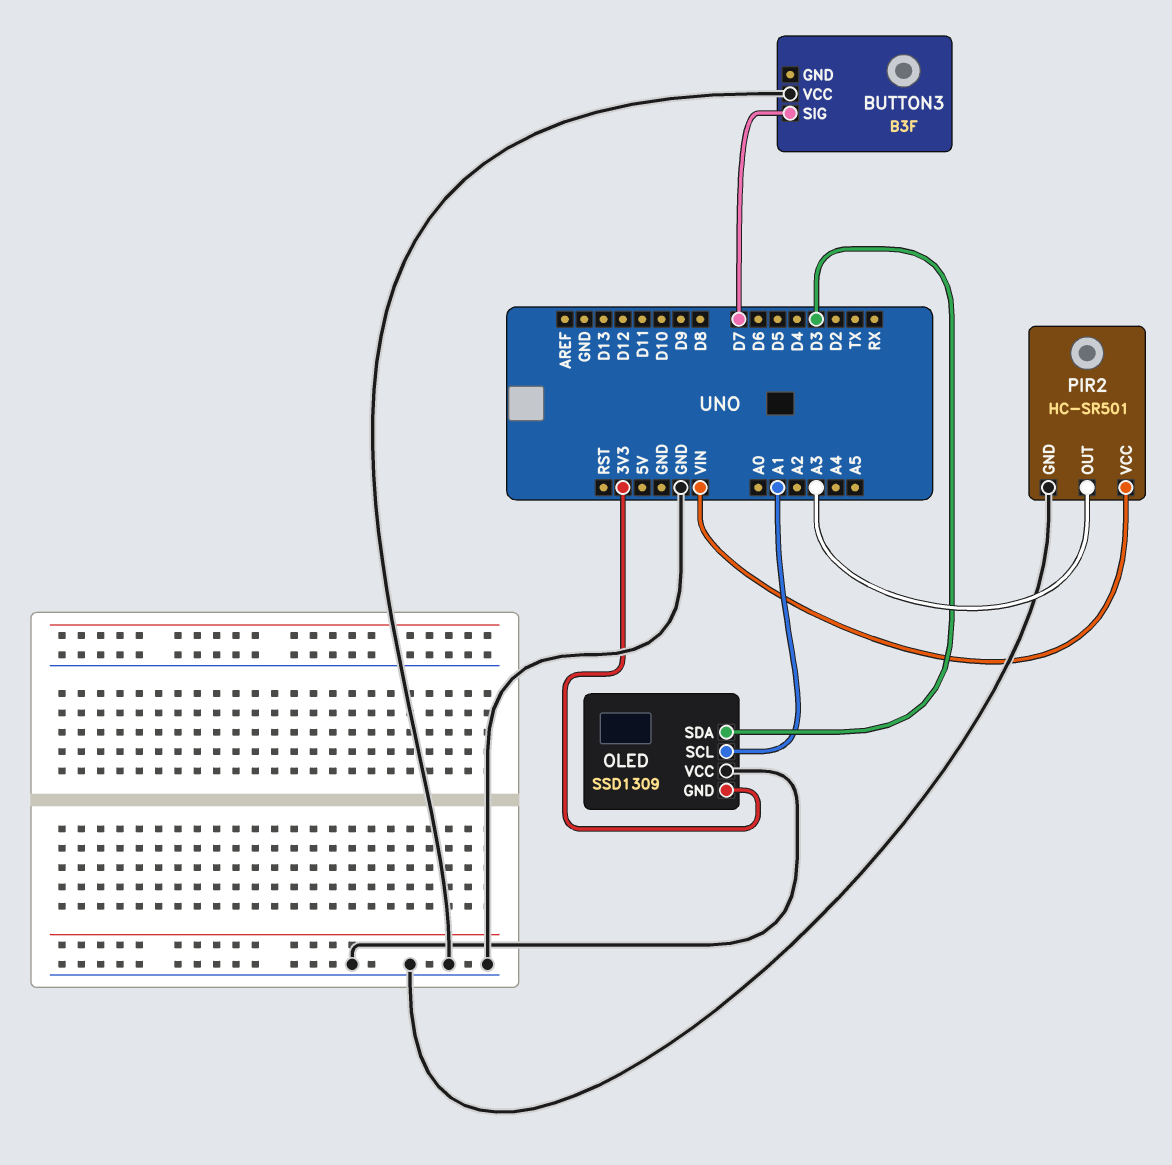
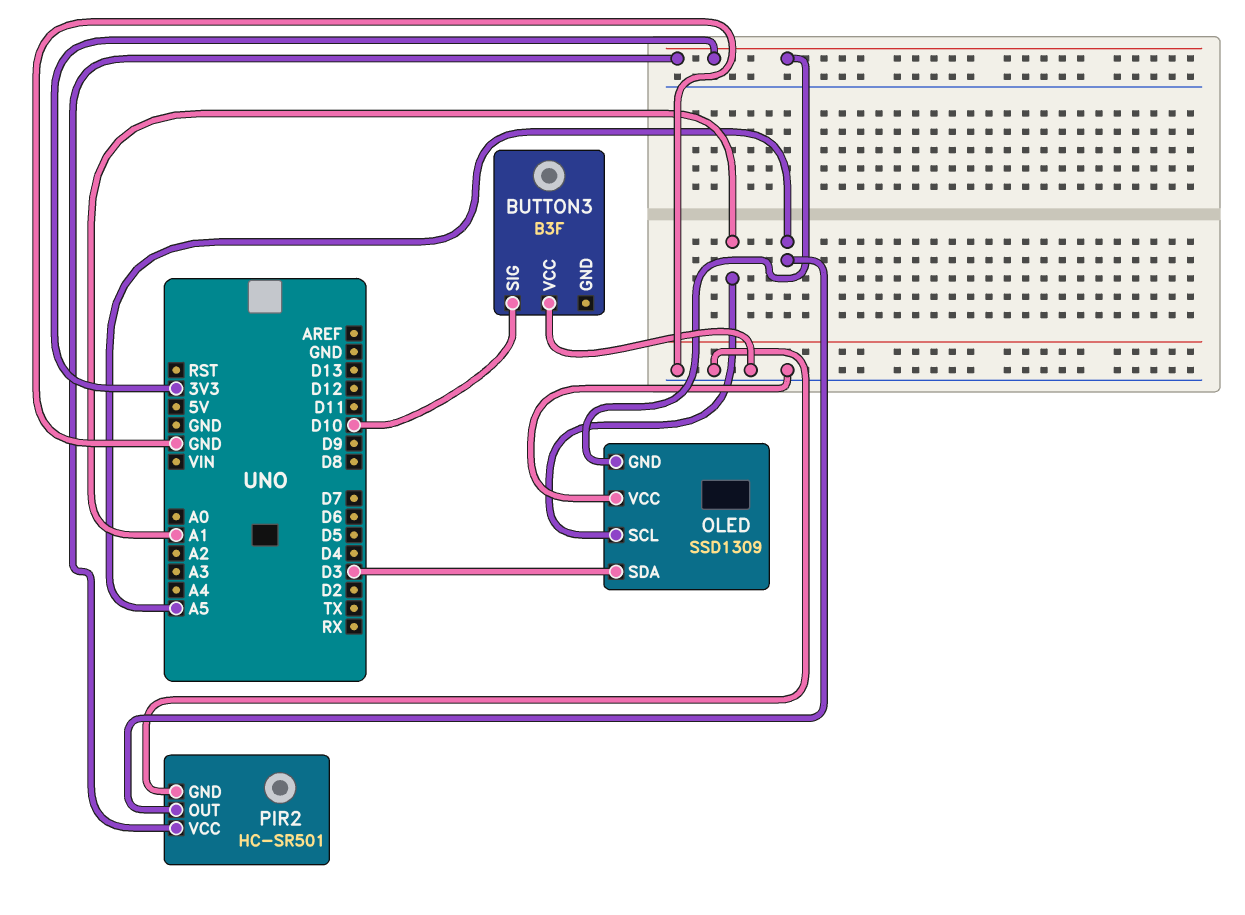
BUTTON3 pin SIG: D7 -> D10
PIR2 pin OUT: A3 -> A5
PIR2 pin VCC: VIN -> 3V3

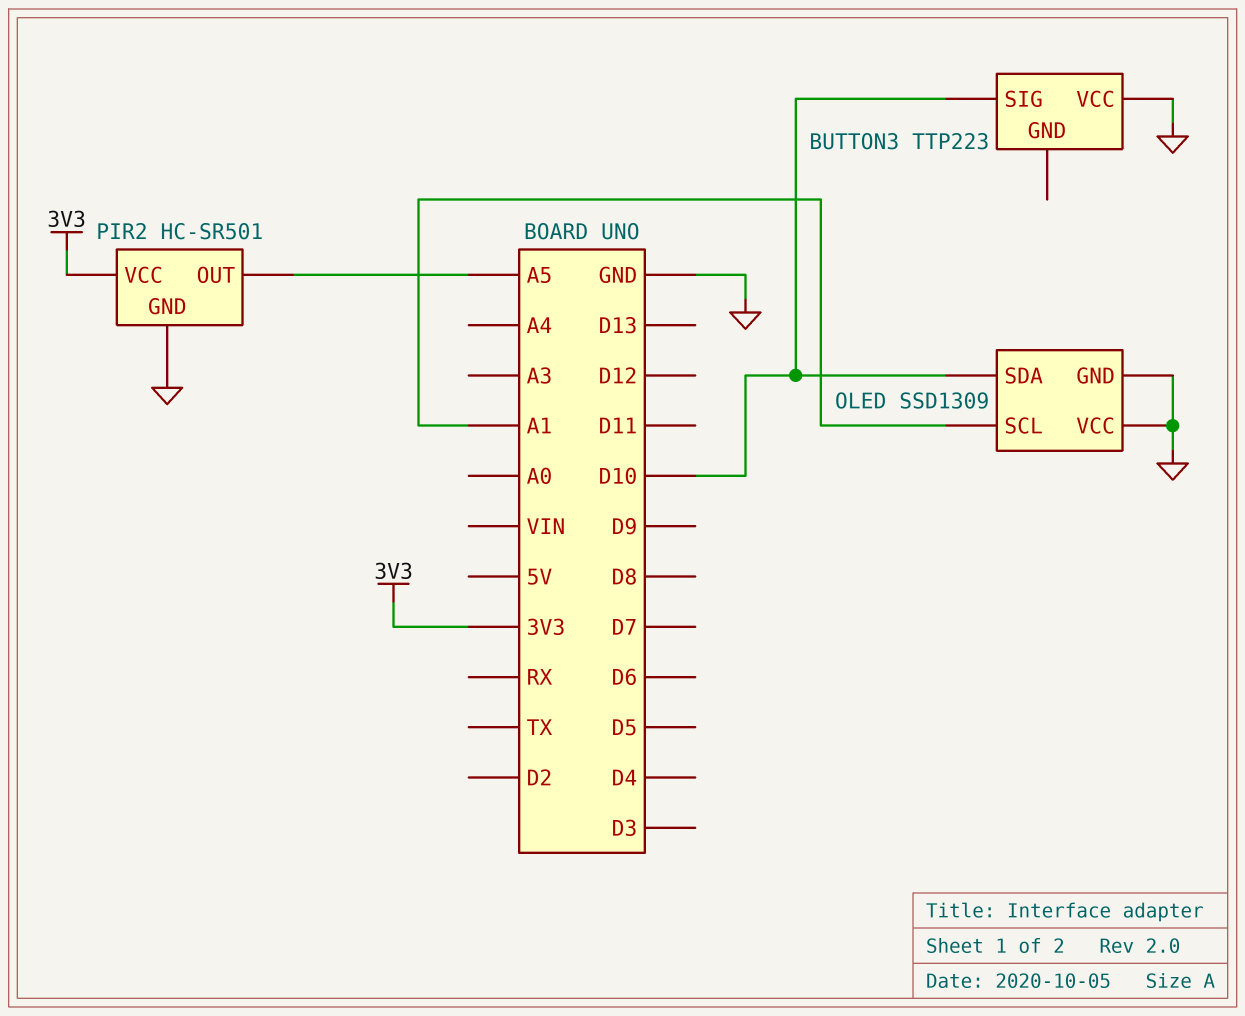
BUTTON3: B3F -> TTP223
OLED pin GND: 3V3 -> GND
OLED pin SDA: D3 -> D10

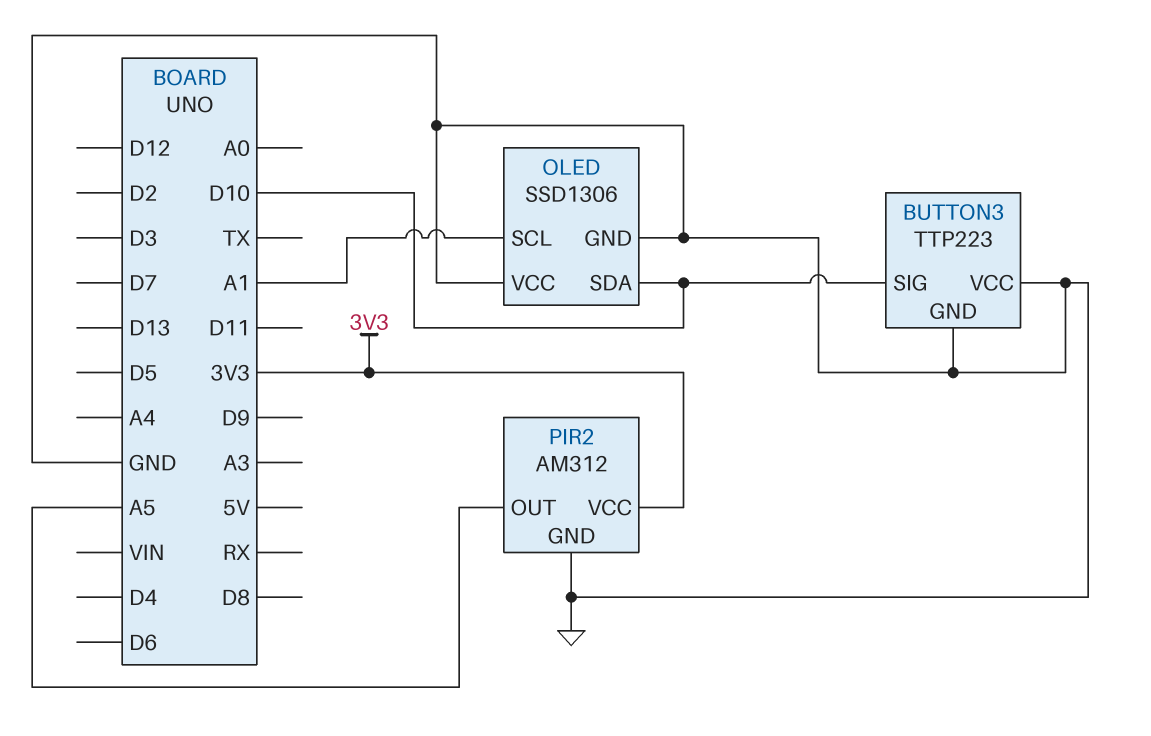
BUTTON3 pin GND: none -> GND
OLED: SSD1309 -> SSD1306
PIR2: HC-SR501 -> AM312

